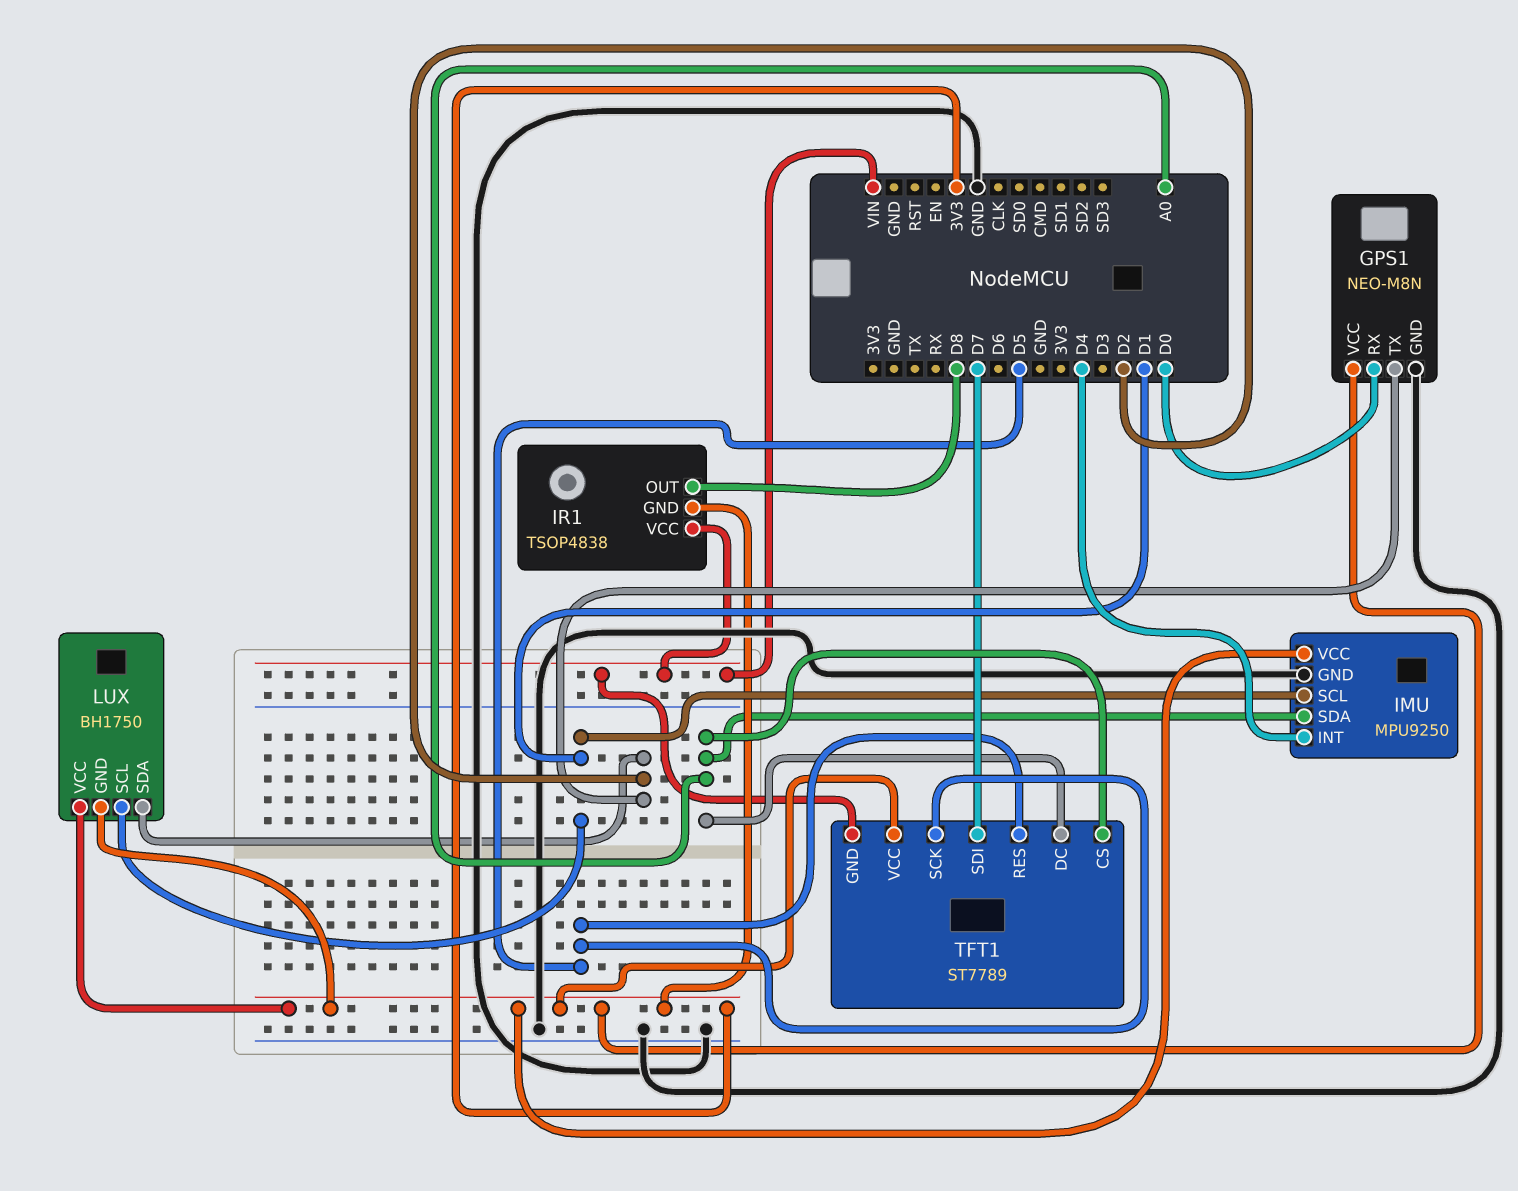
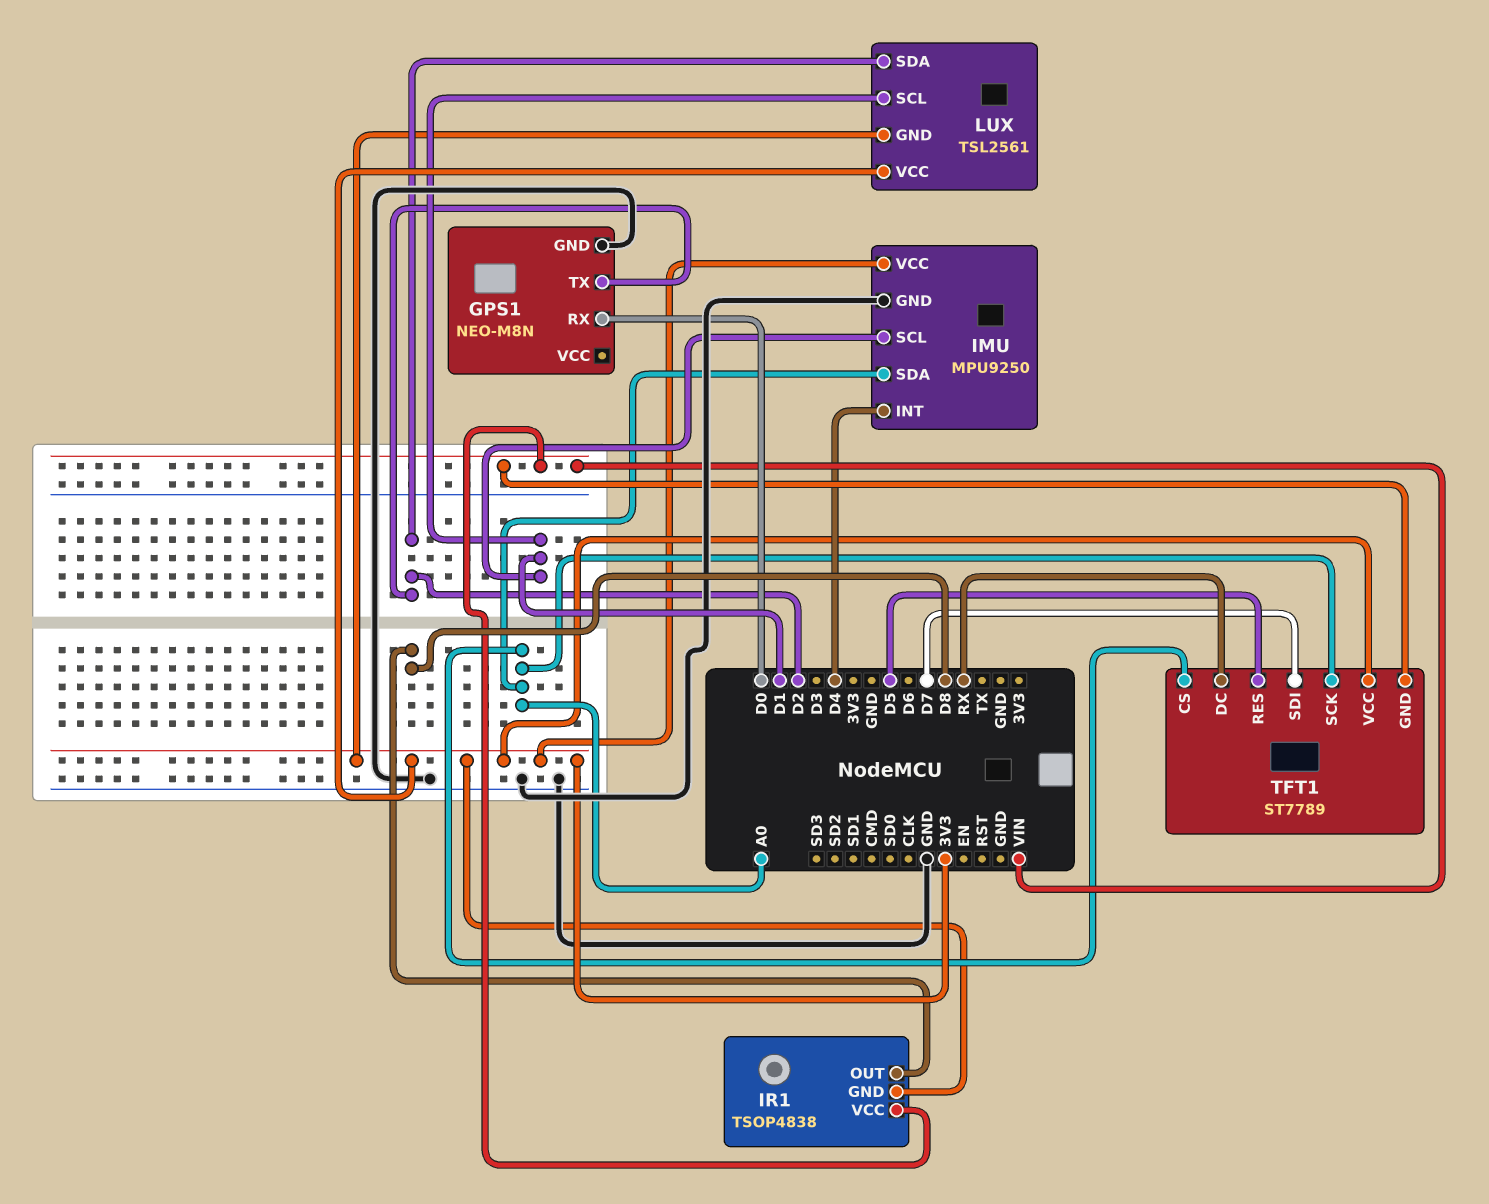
GPS1 pin VCC: 3V3 -> none
LUX: BH1750 -> TSL2561
TFT1 pin DC: A0 -> RX
TFT1 pin SCK: D5 -> A0

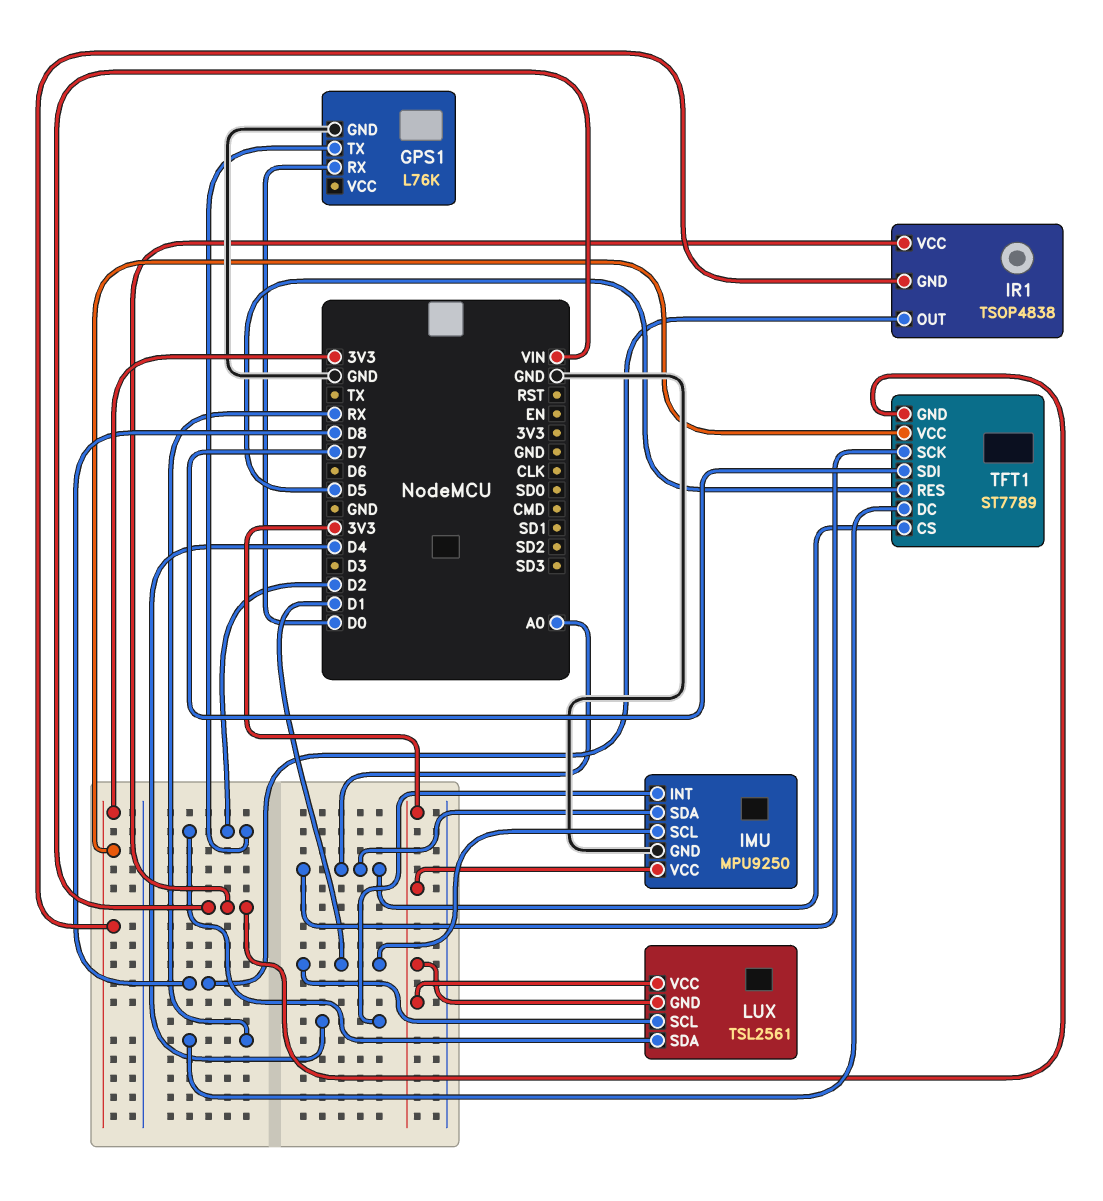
GPS1: NEO-M8N -> L76K

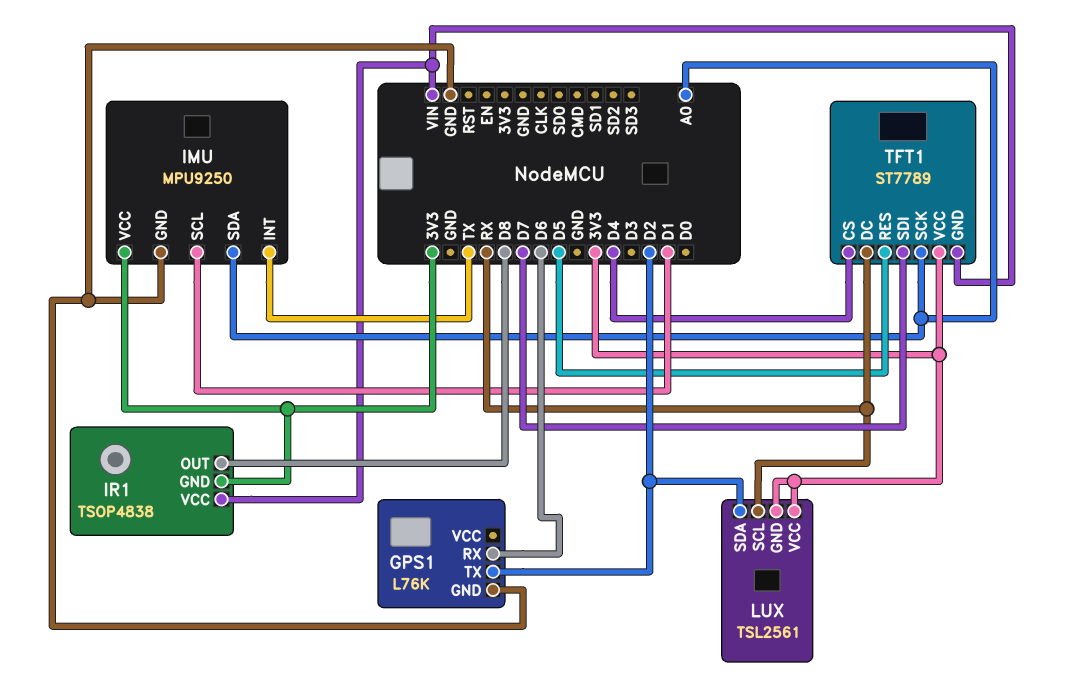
GPS1 pin RX: D0 -> D6
IMU pin INT: D4 -> TX
LUX pin SCL: D1 -> RX
TFT1 pin CS: A0 -> D4

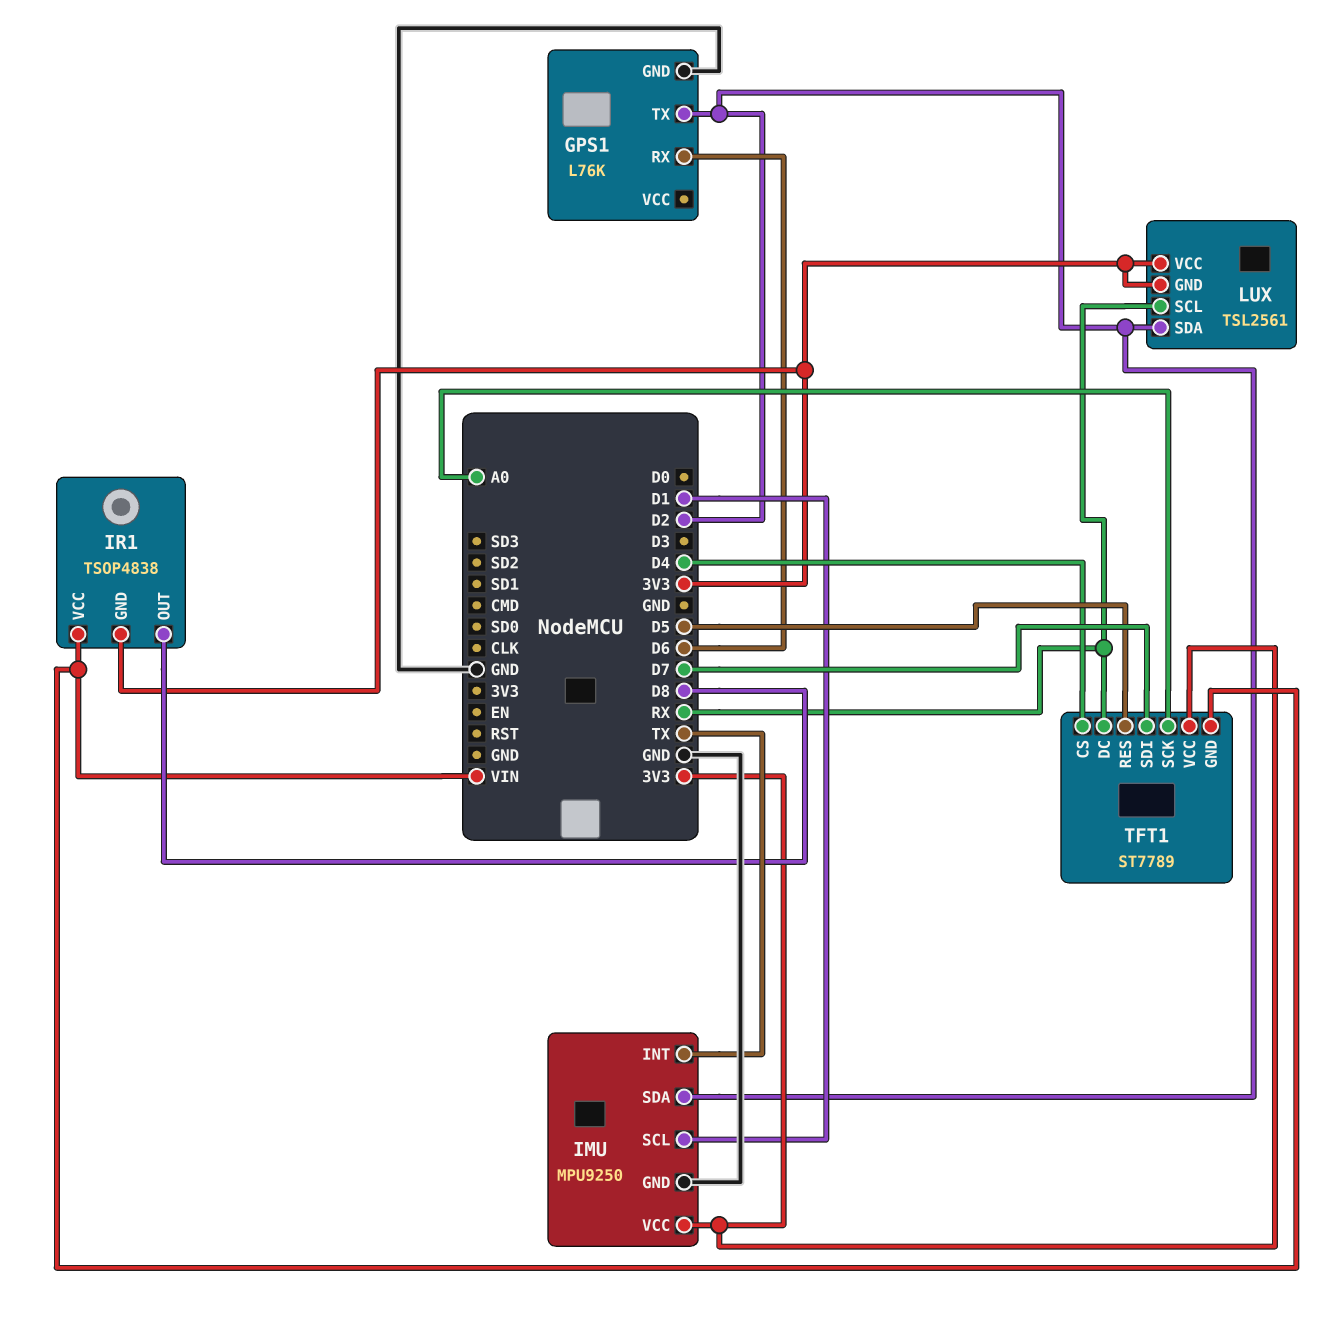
IMU pin SDA: A0 -> D2

